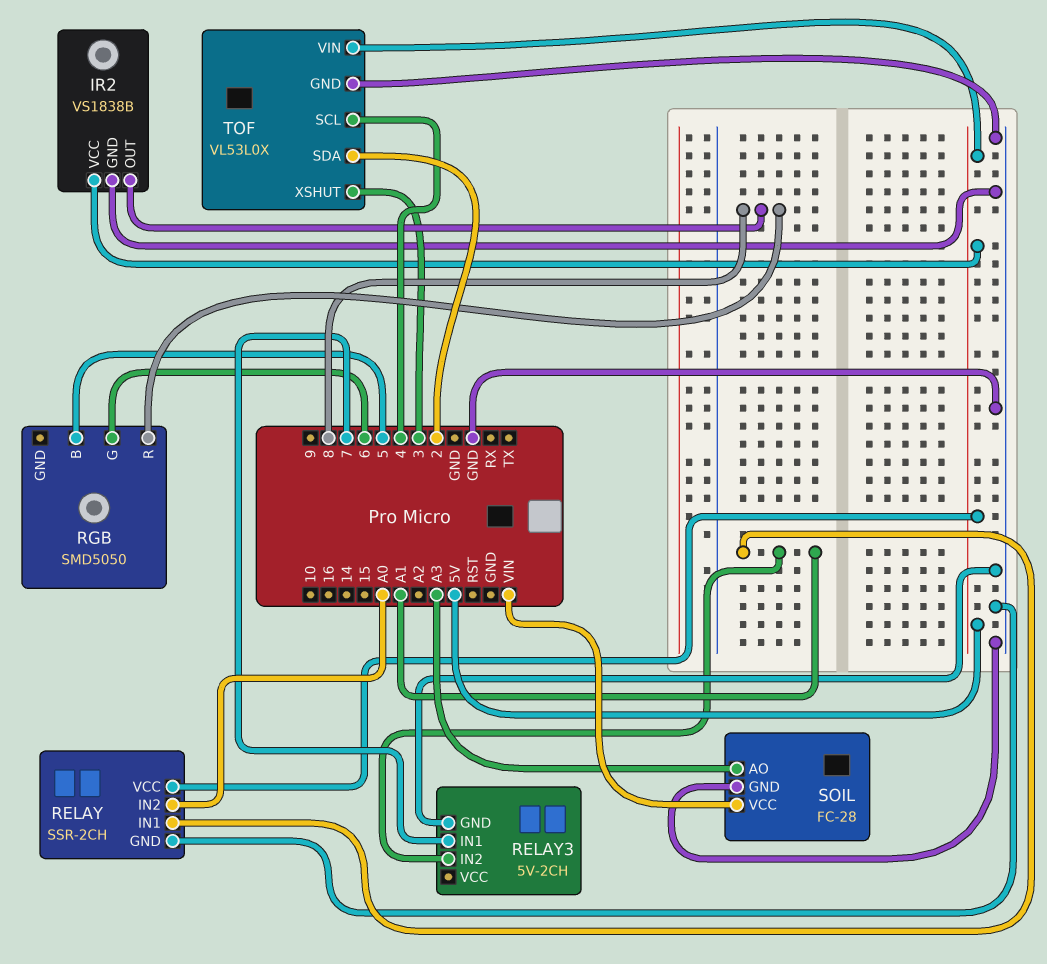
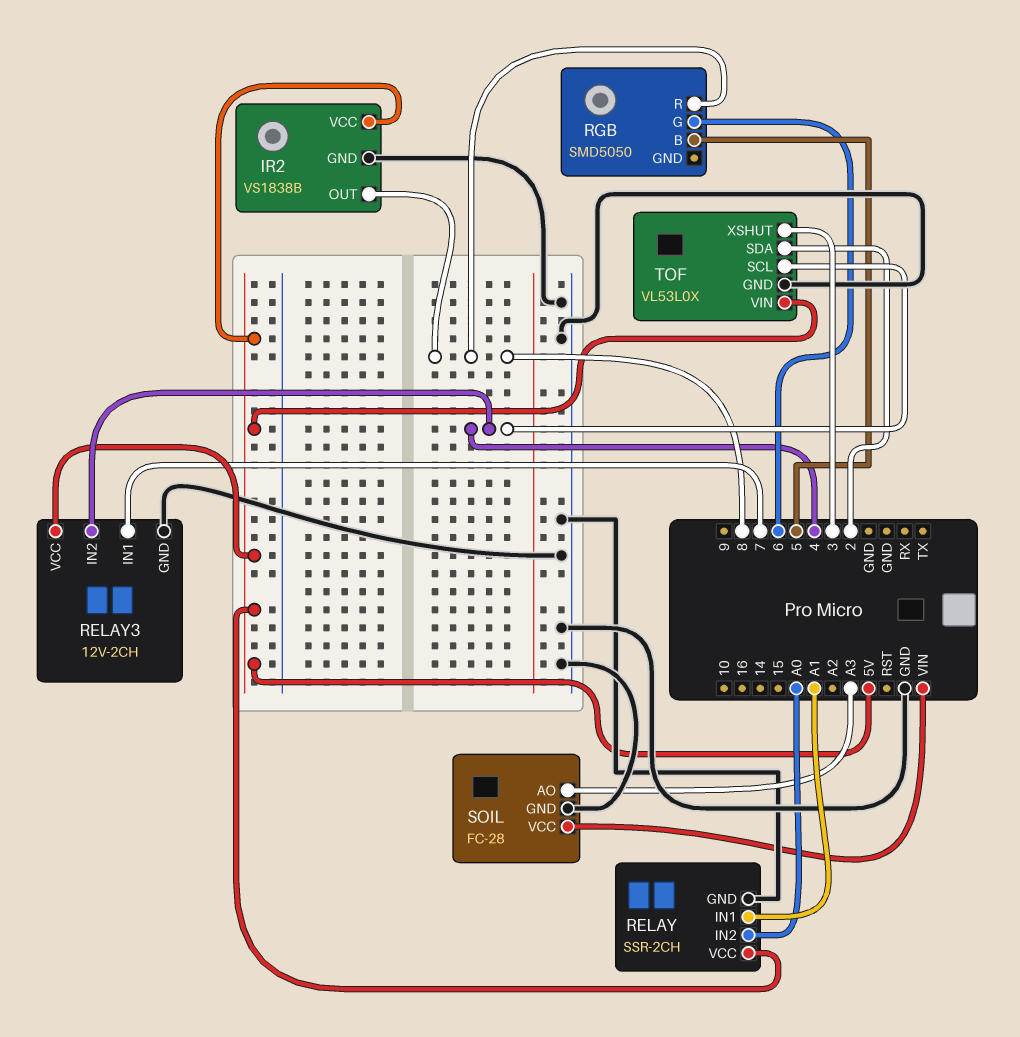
RELAY3: 5V-2CH -> 12V-2CH
RELAY3 pin IN2: A1 -> 4
RELAY3 pin VCC: none -> 5V

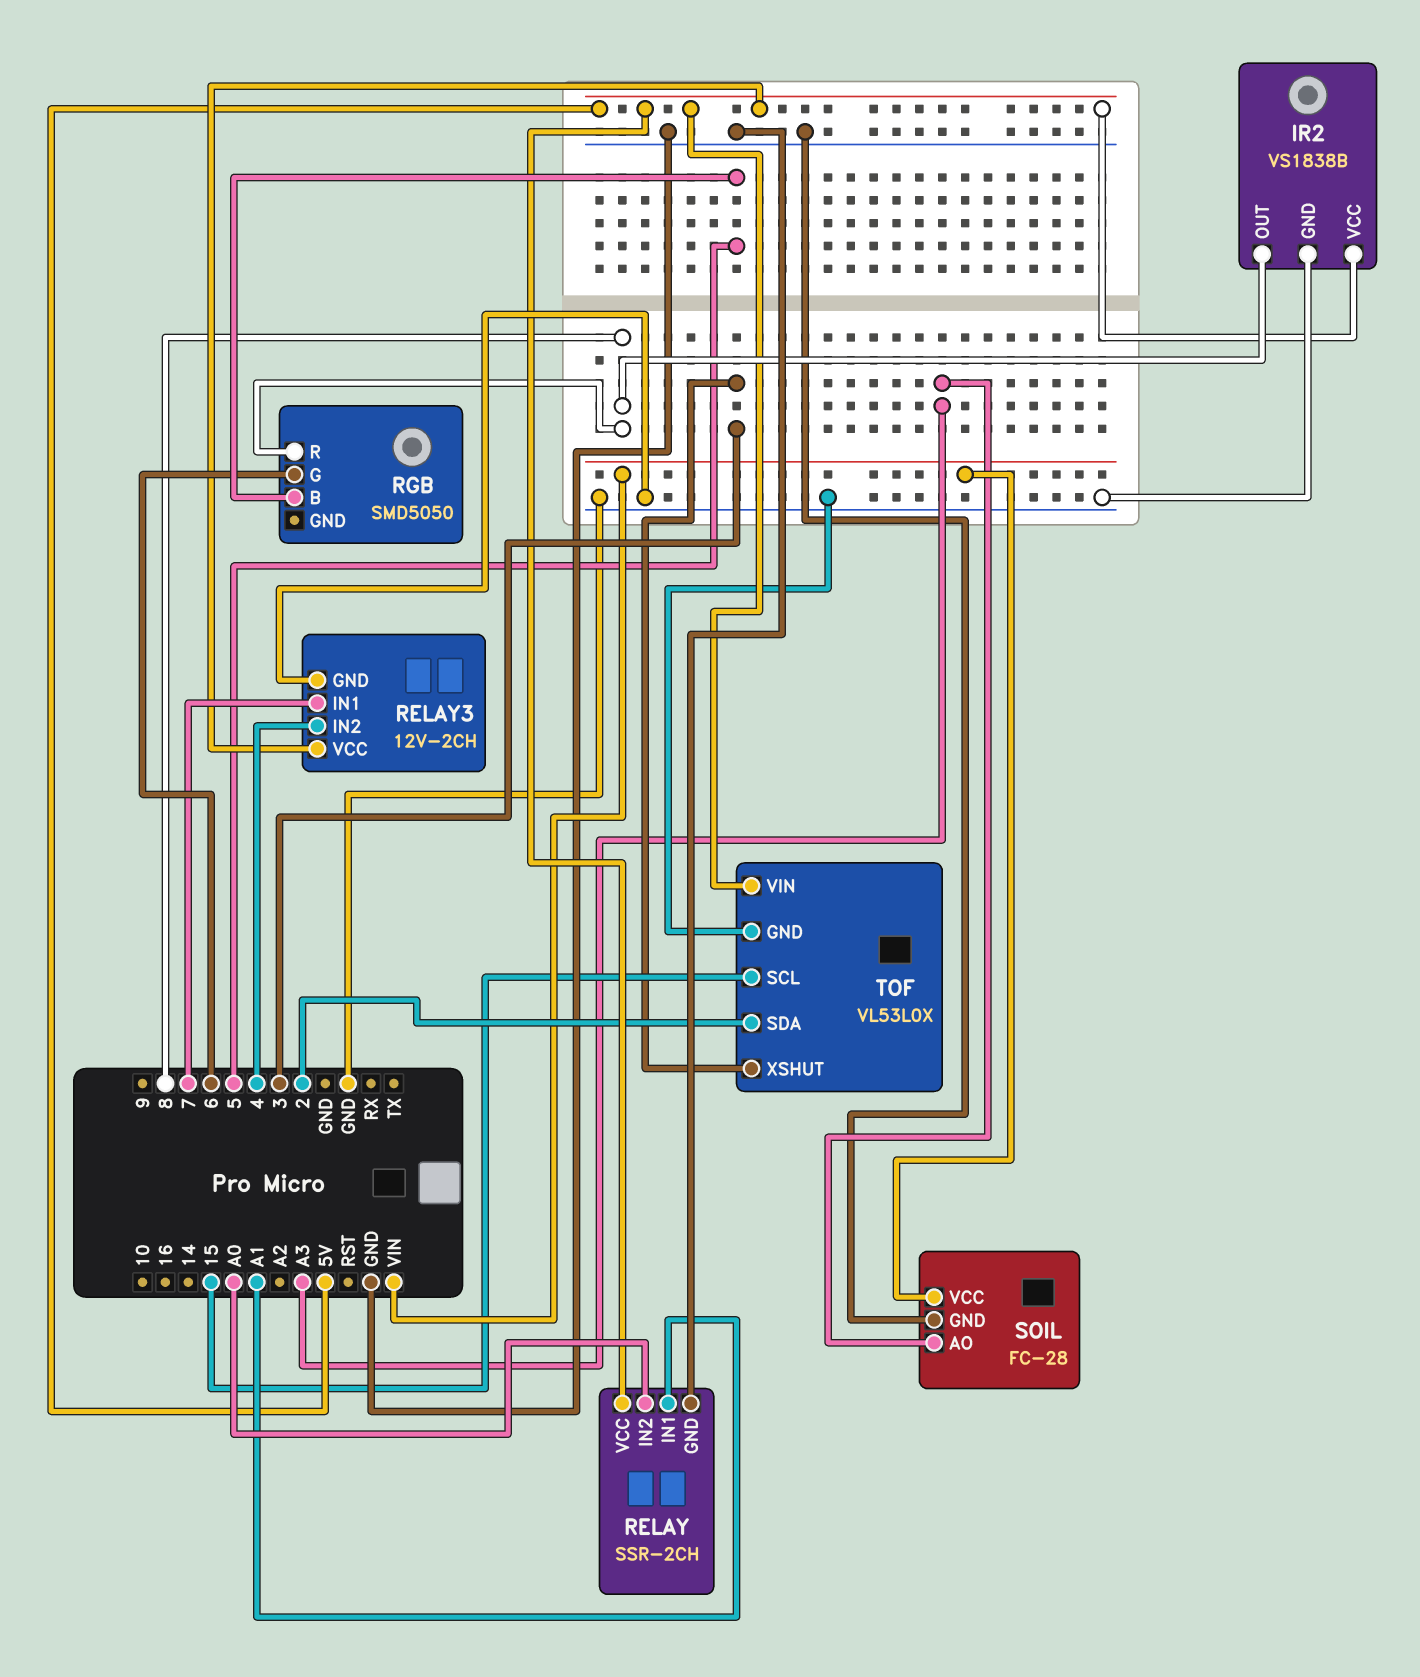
TOF pin SCL: 4 -> 15

